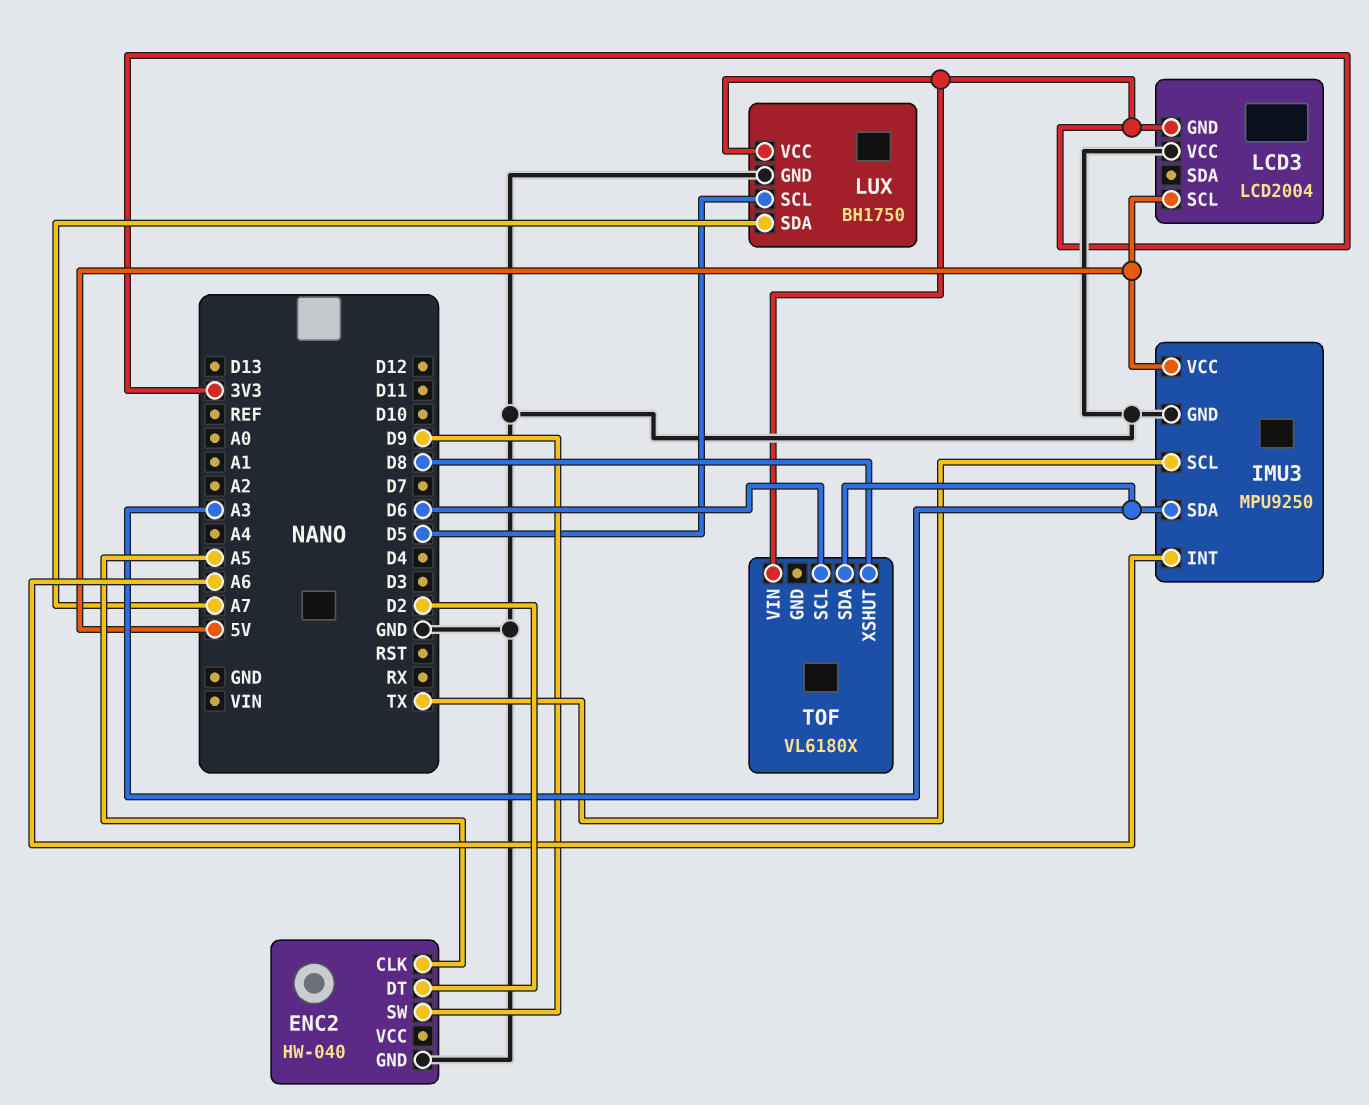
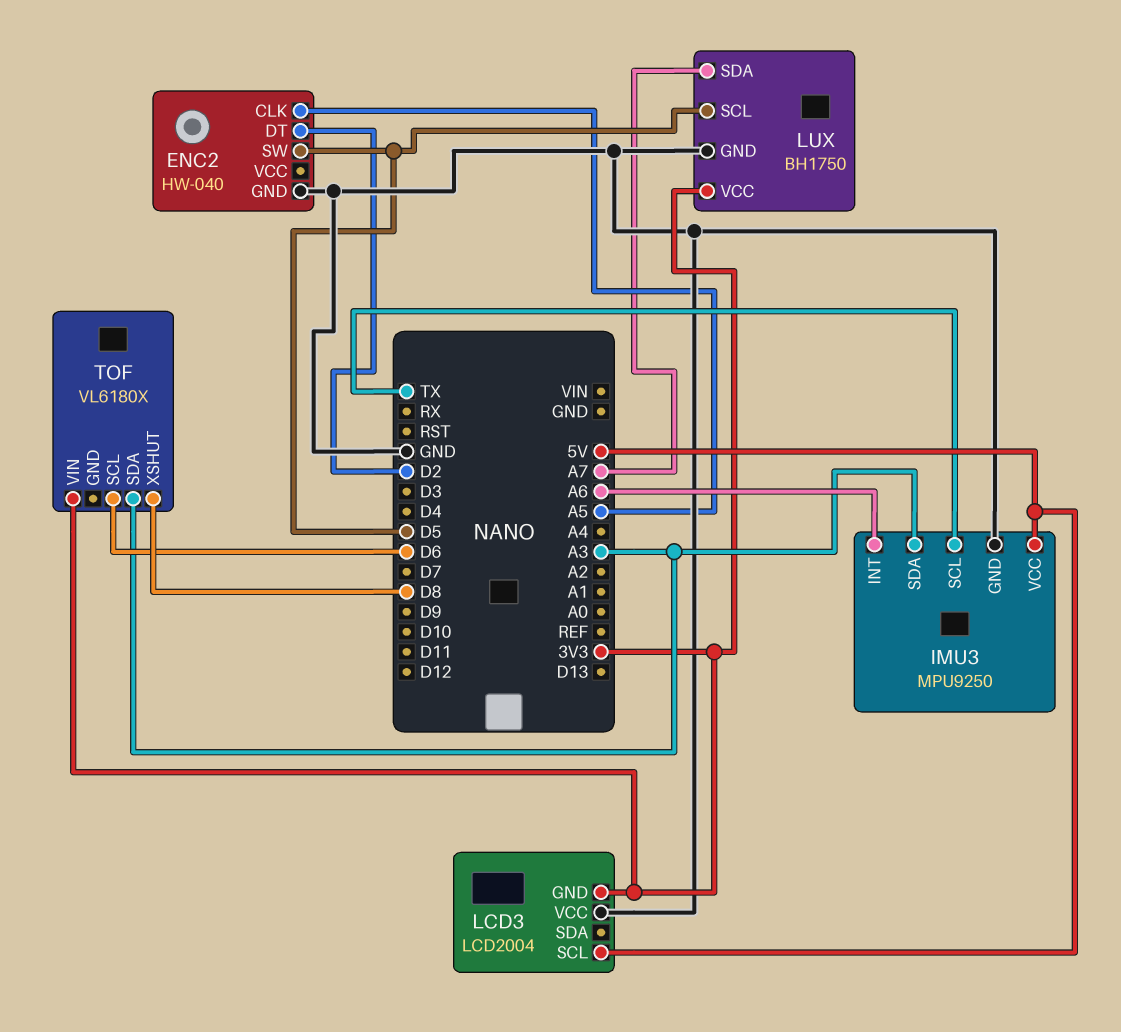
ENC2 pin SW: D9 -> D5

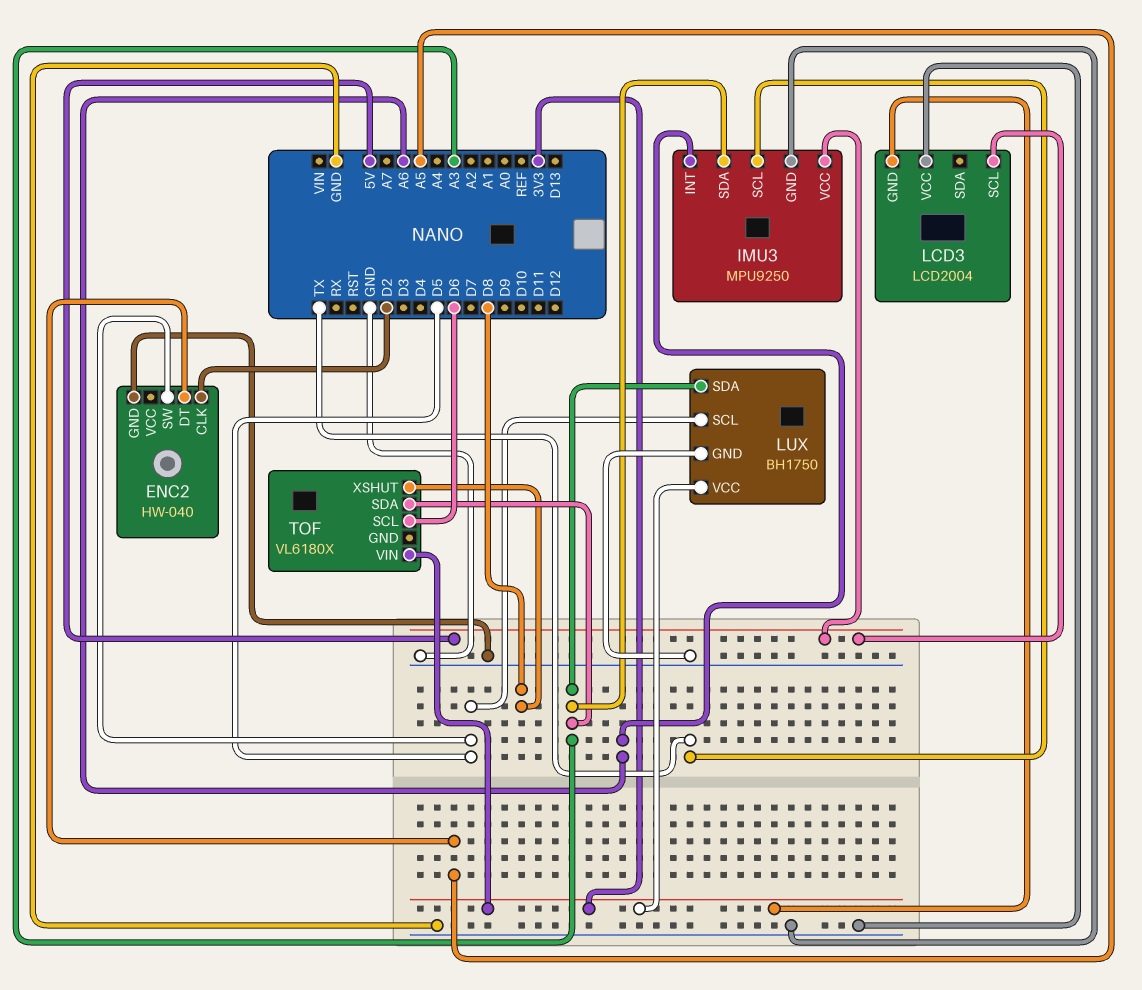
ENC2 pin CLK: A5 -> D2
ENC2 pin DT: D2 -> A5
LUX pin SDA: A7 -> A3

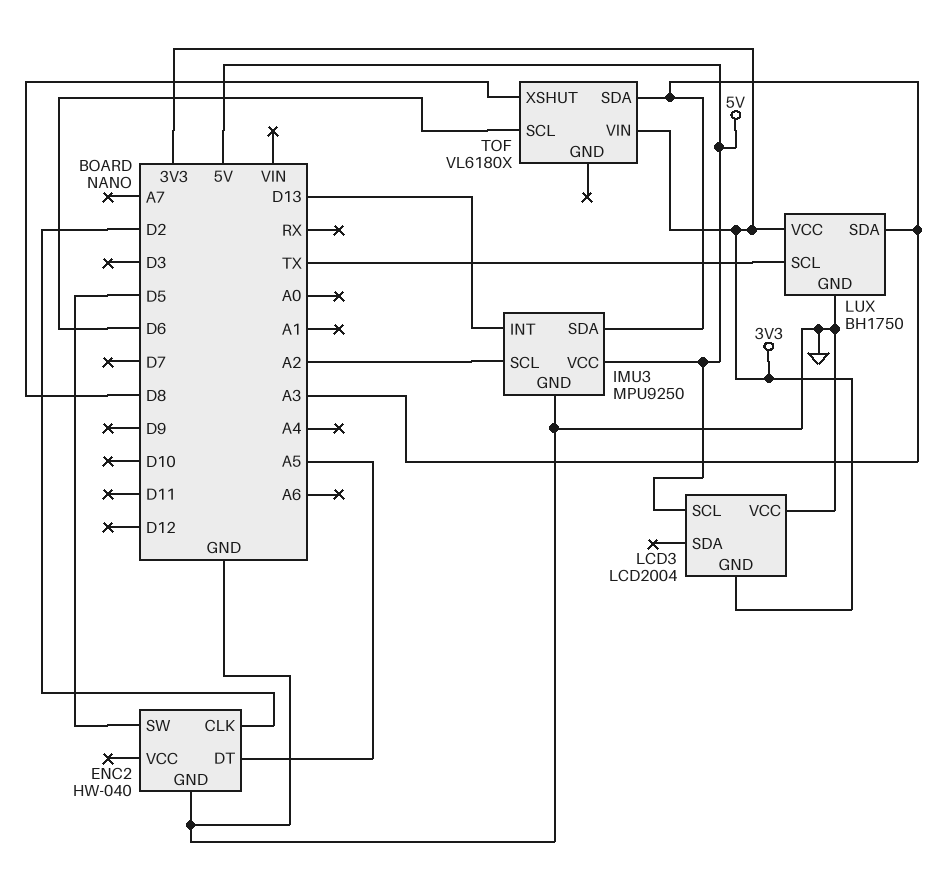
IMU3 pin INT: A6 -> D13
IMU3 pin SCL: TX -> A2
LUX pin SCL: D5 -> TX

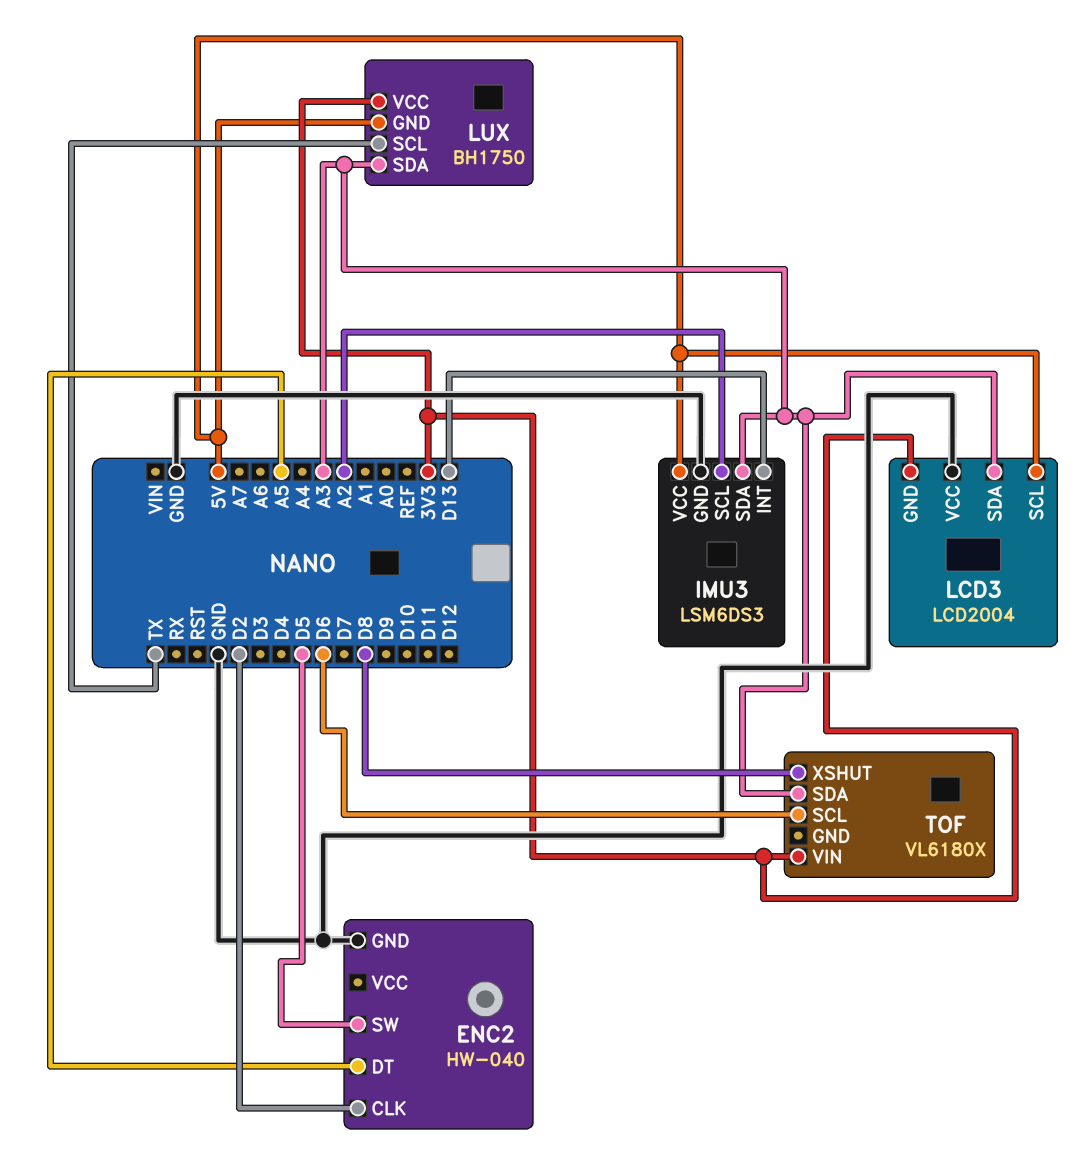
IMU3: MPU9250 -> LSM6DS3
LCD3 pin SDA: none -> A3
LUX pin GND: GND -> 5V

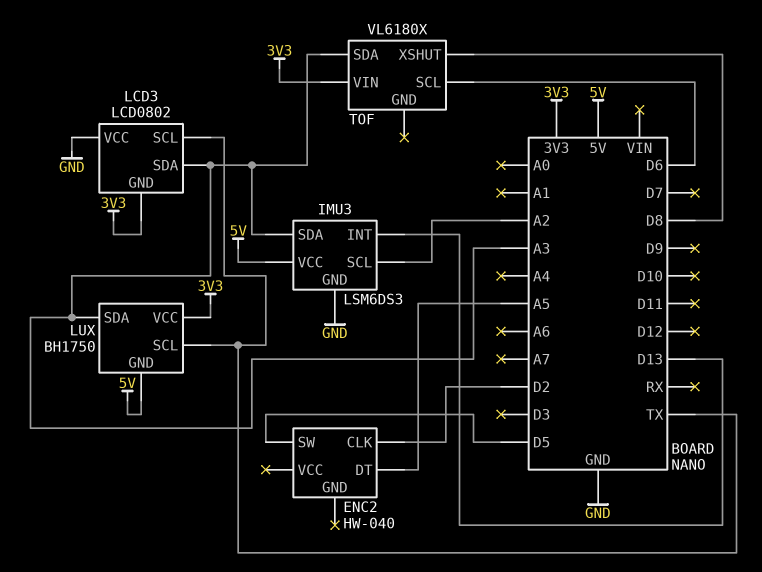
ENC2 pin GND: GND -> none
LCD3: LCD2004 -> LCD0802
LCD3 pin SCL: 5V -> TX

